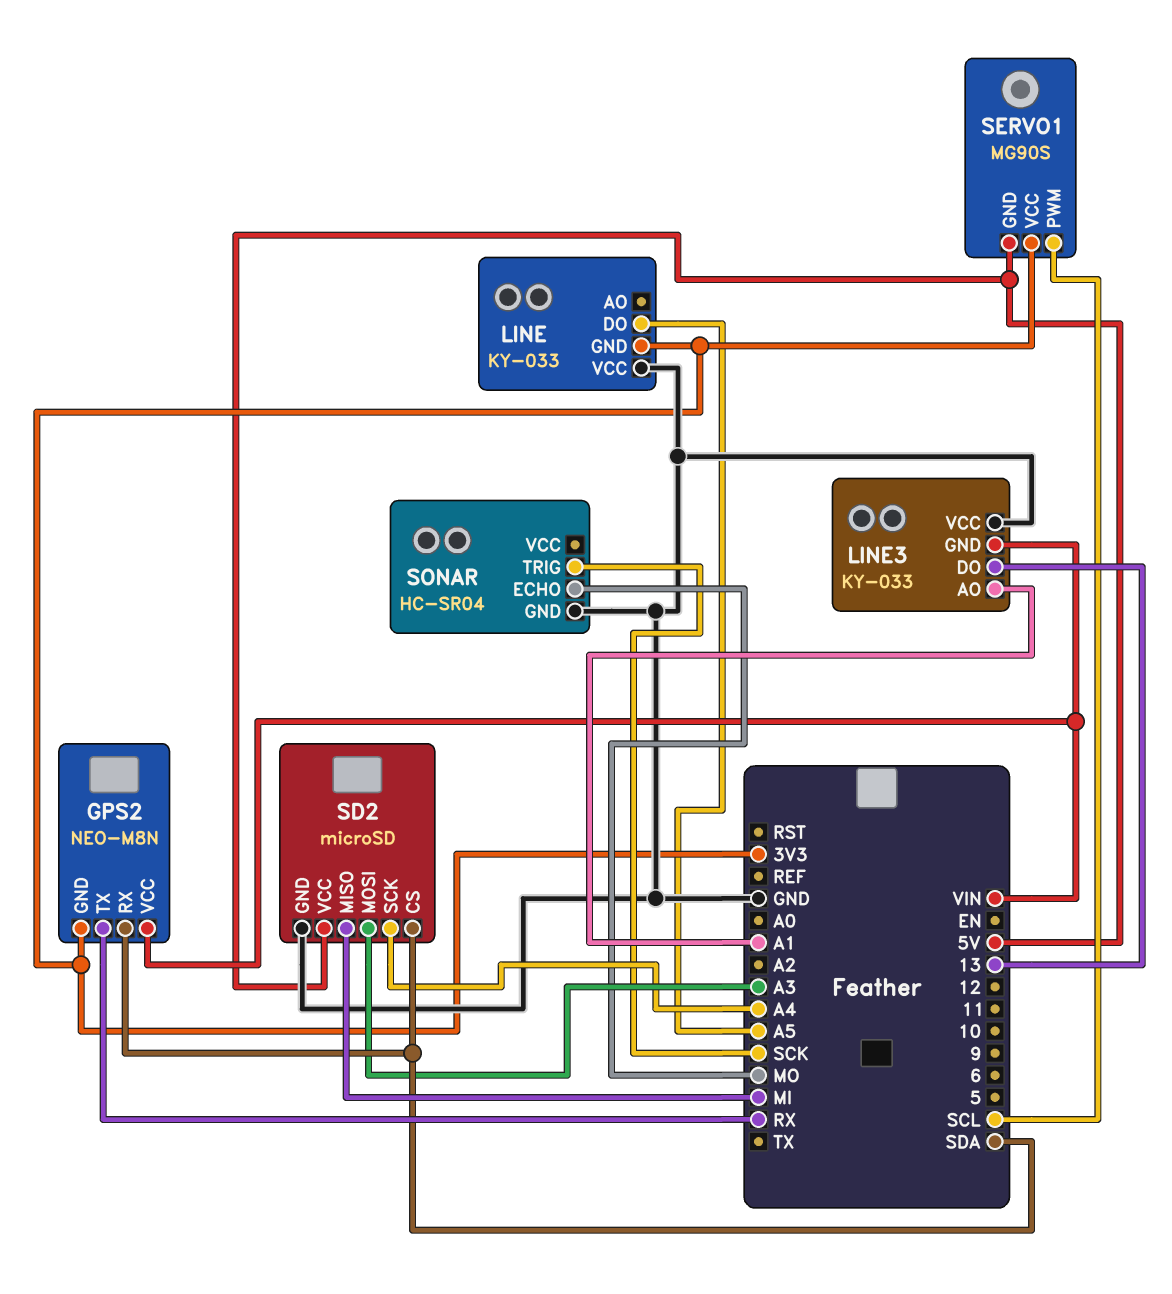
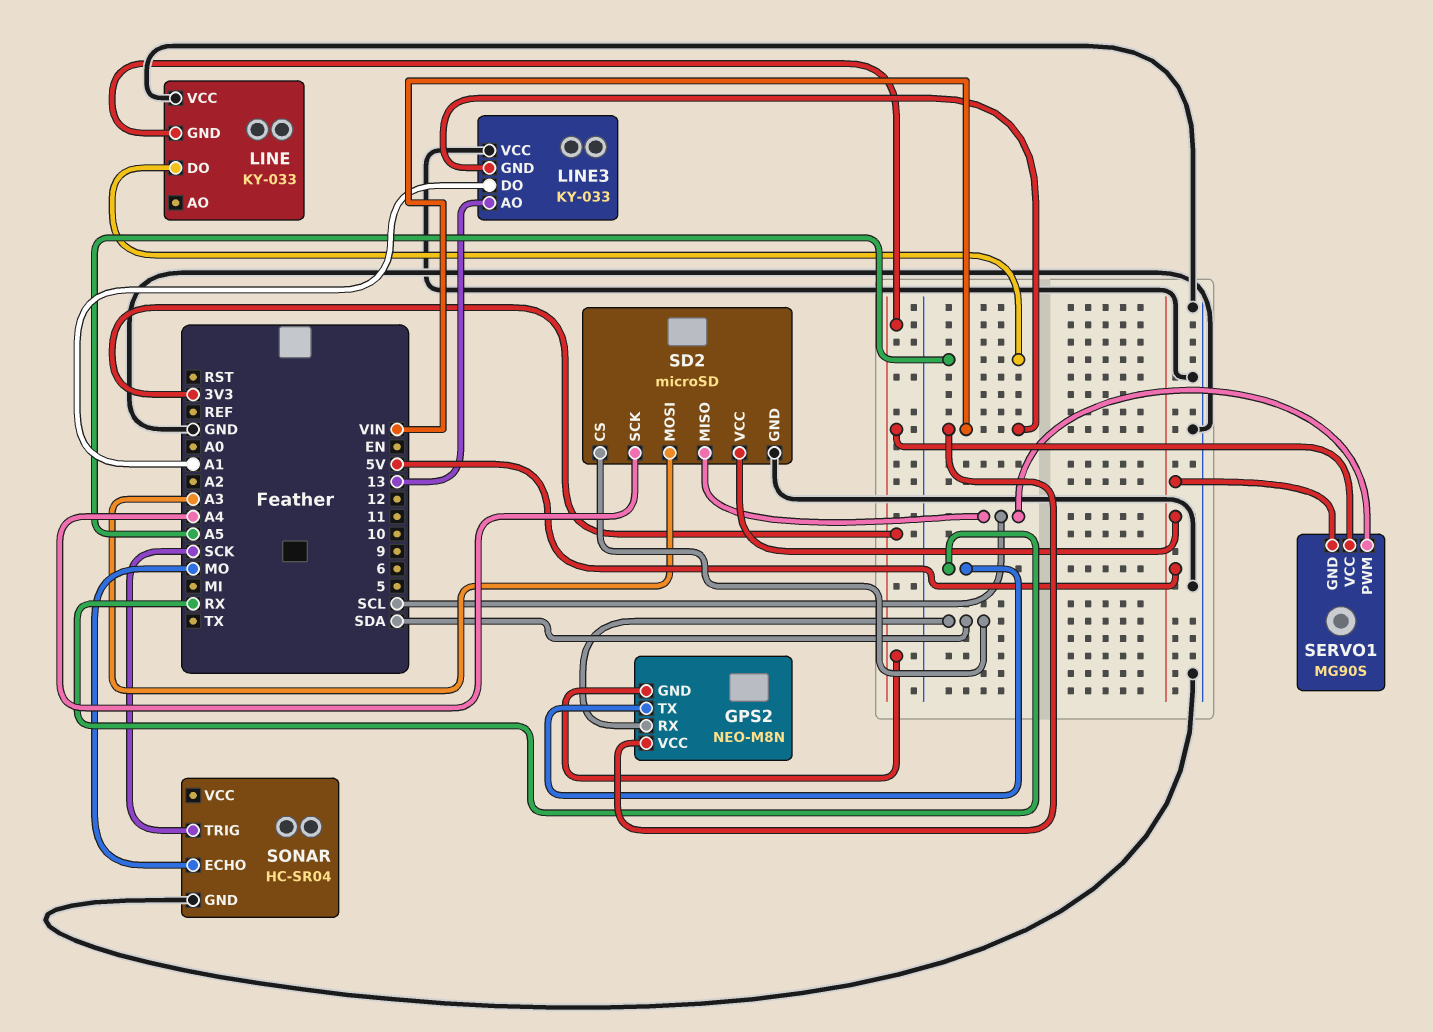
LINE3 pin AO: A1 -> 13
LINE3 pin DO: 13 -> A1
SD2 pin MISO: MI -> SCL

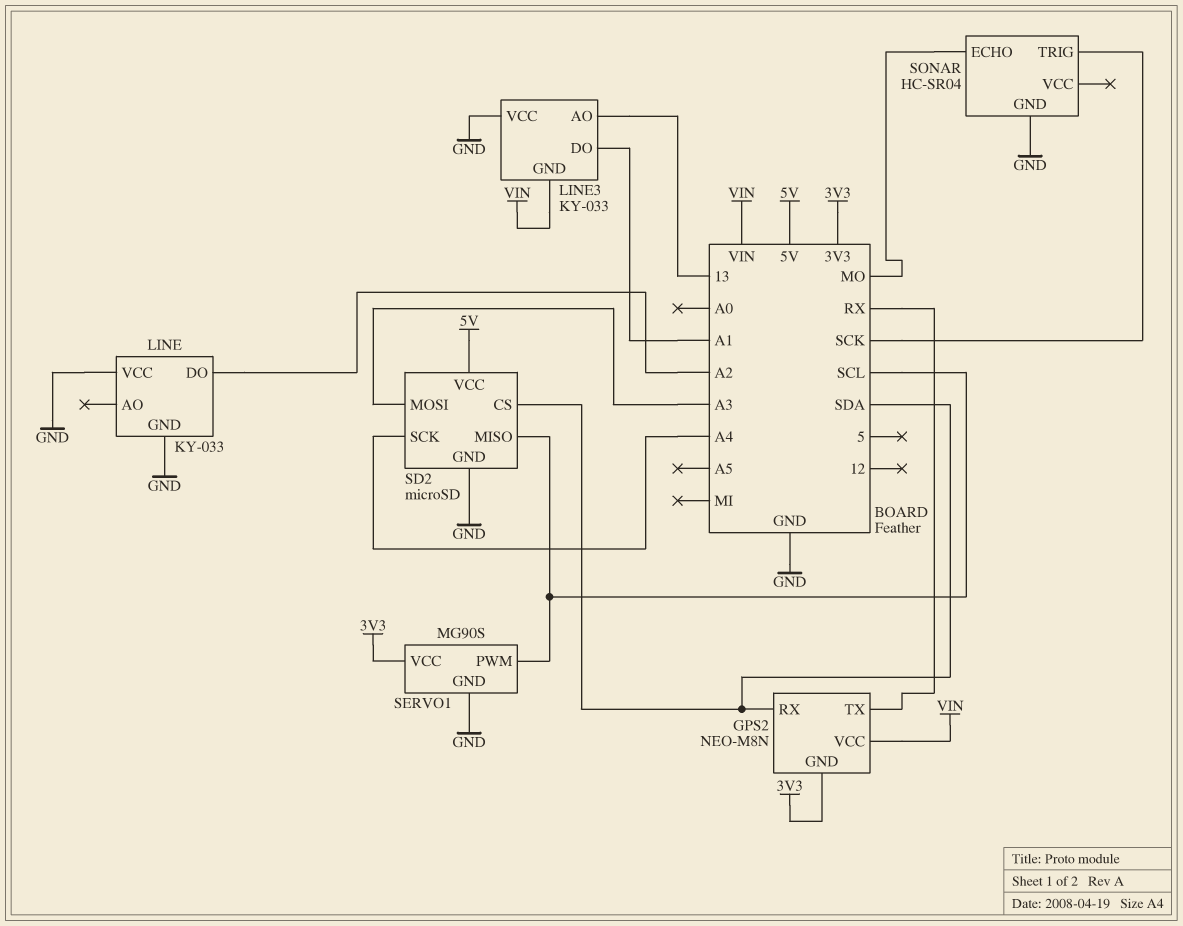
LINE pin DO: A5 -> A2
LINE pin GND: 3V3 -> GND
SERVO1 pin GND: 5V -> GND

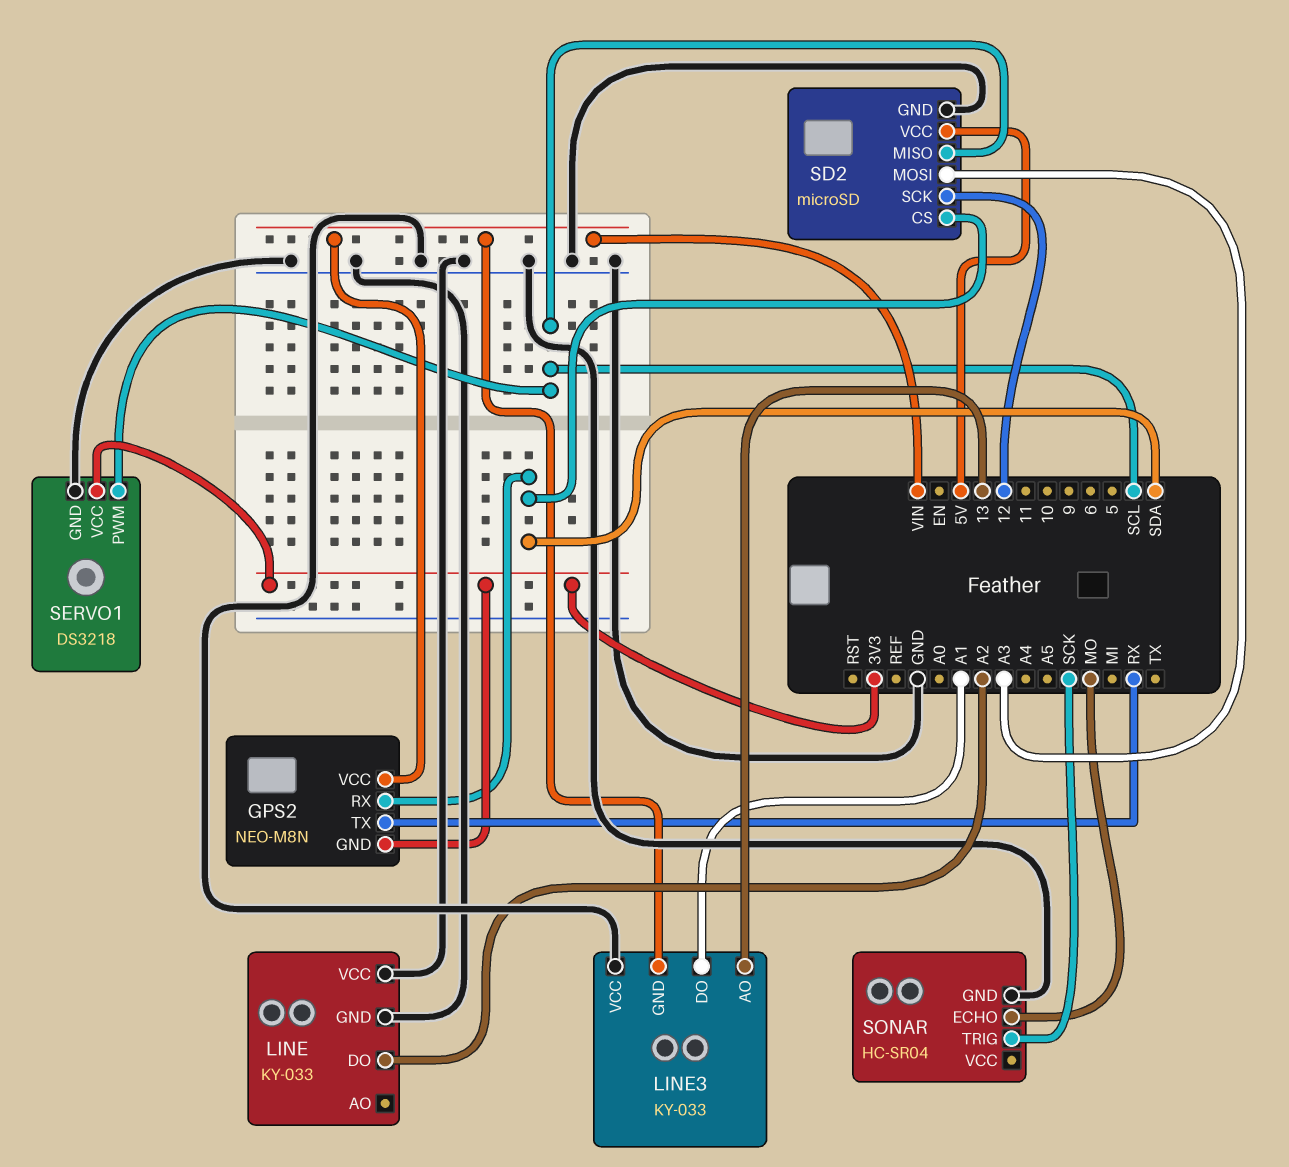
SD2 pin SCK: A4 -> 12
SERVO1: MG90S -> DS3218

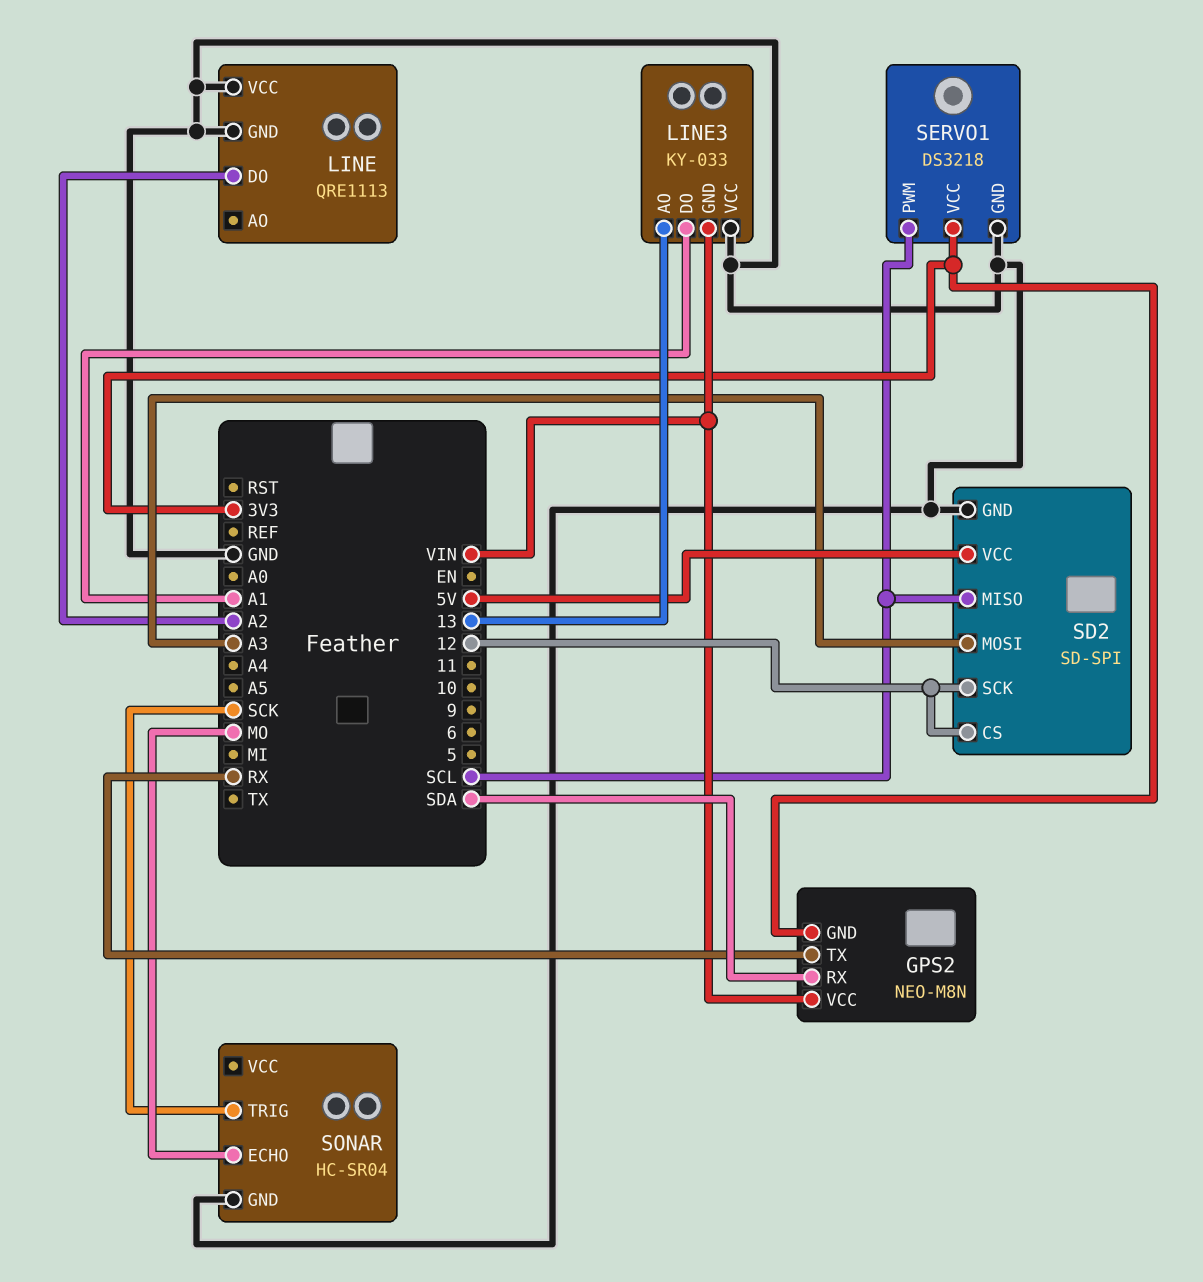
LINE: KY-033 -> QRE1113
SD2: microSD -> SD-SPI
SD2 pin CS: SDA -> 12

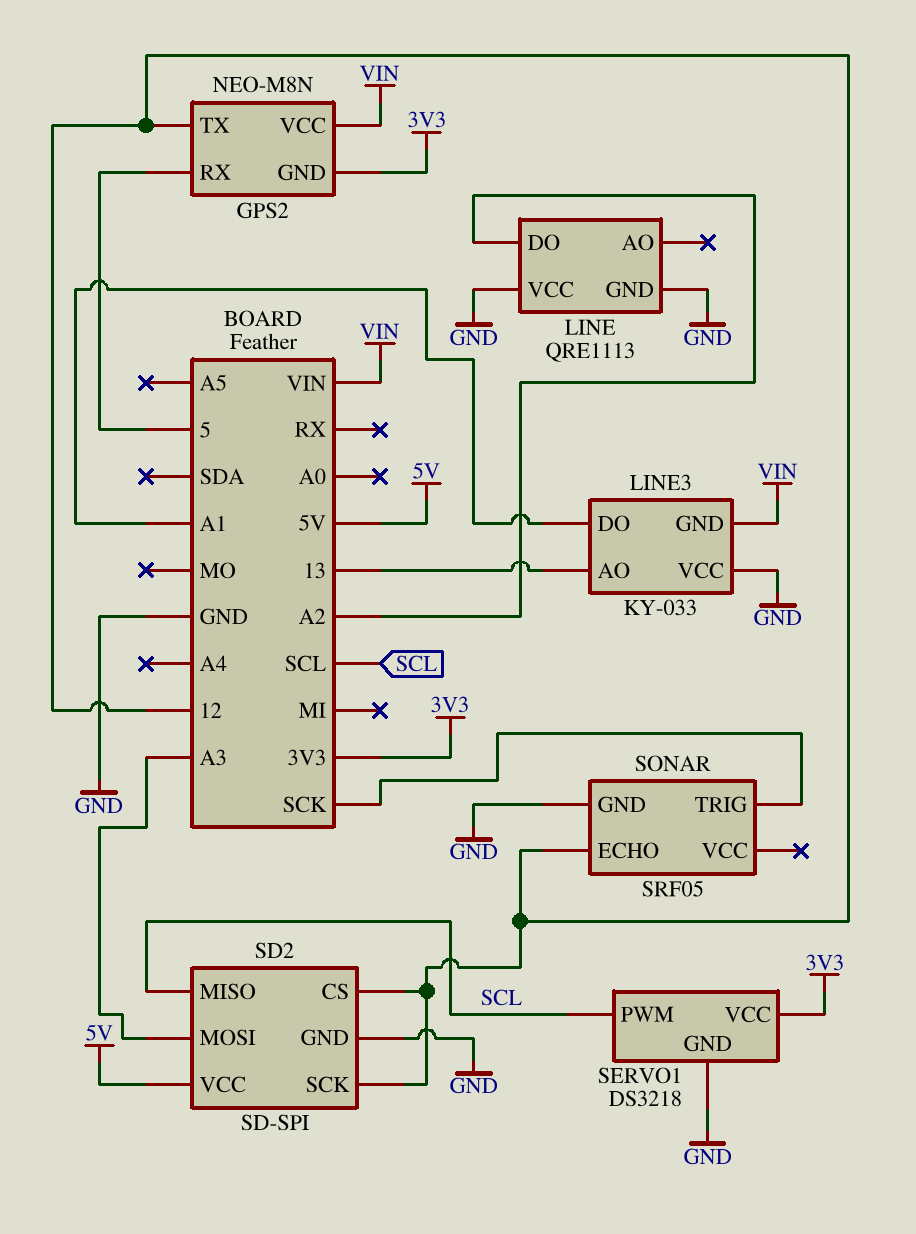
GPS2 pin RX: SDA -> 5
GPS2 pin TX: RX -> 12
SONAR: HC-SR04 -> SRF05
SONAR pin ECHO: MO -> 12

